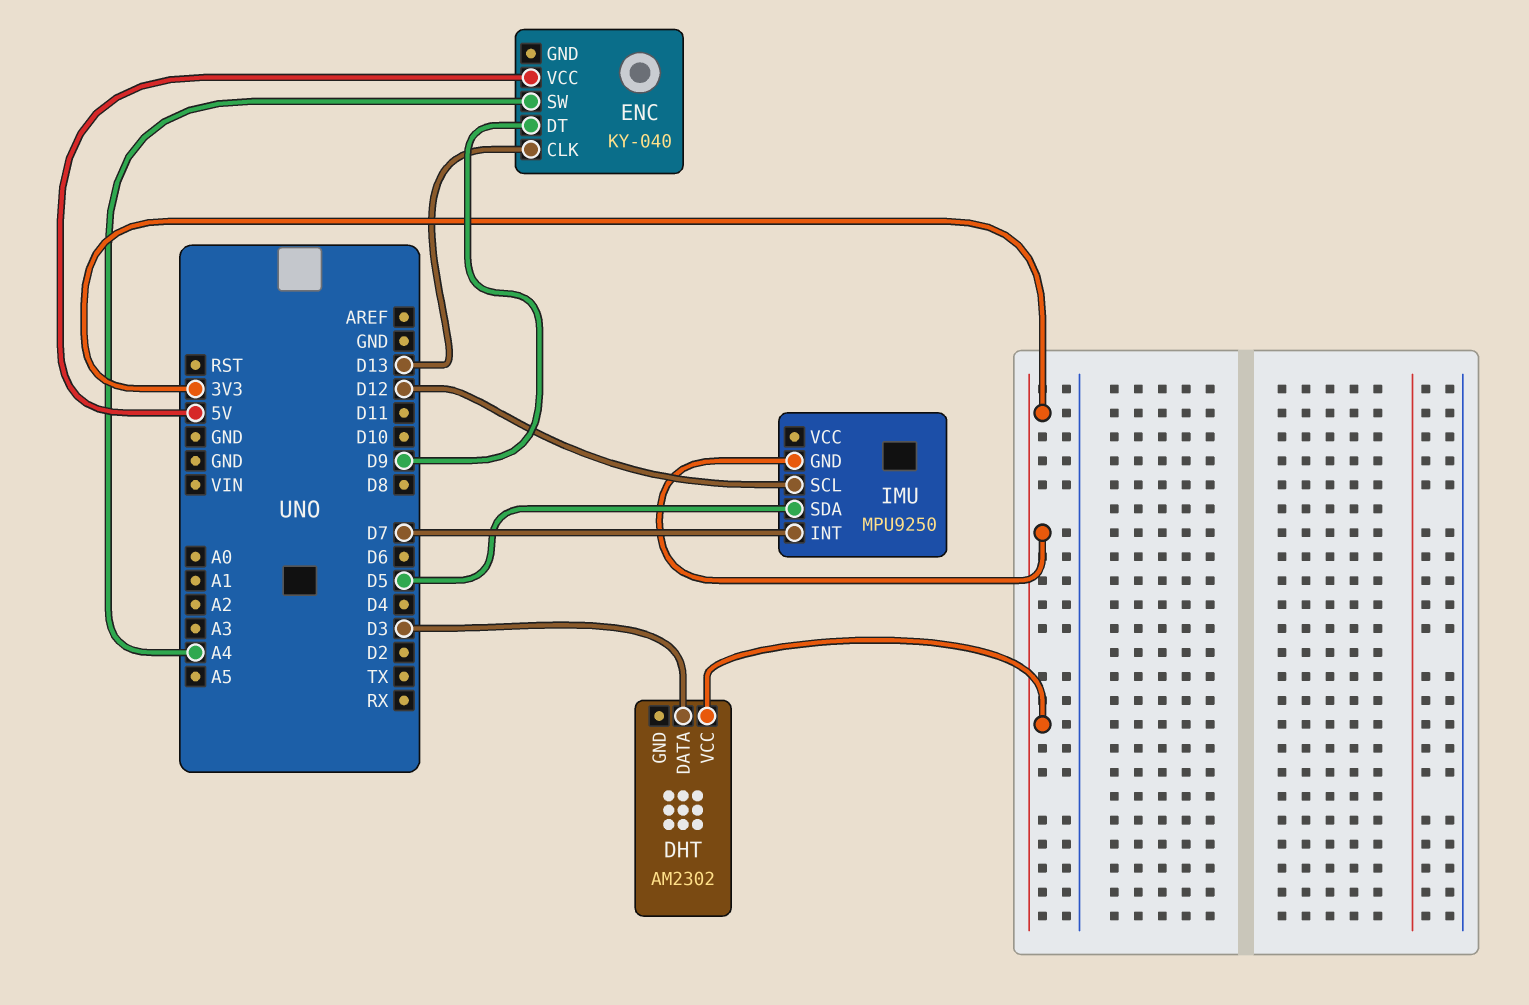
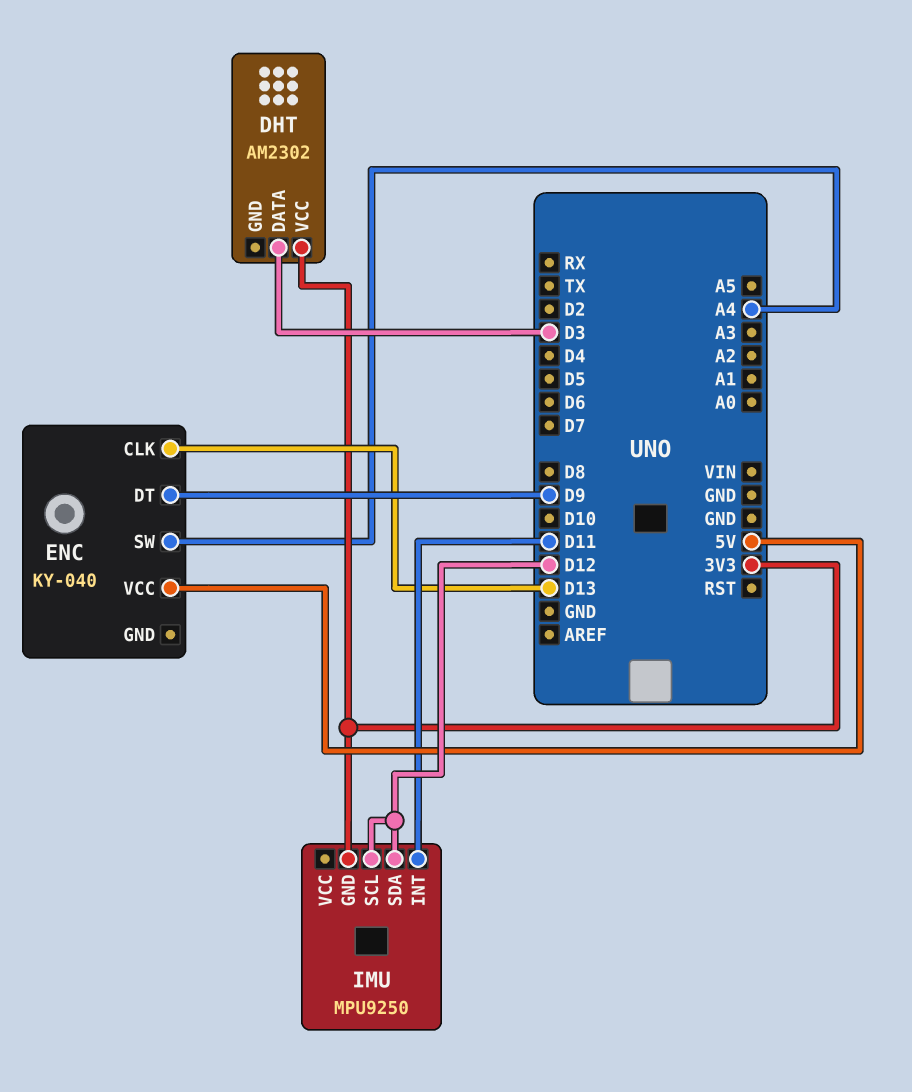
IMU pin INT: D7 -> D11
IMU pin SDA: D5 -> D12

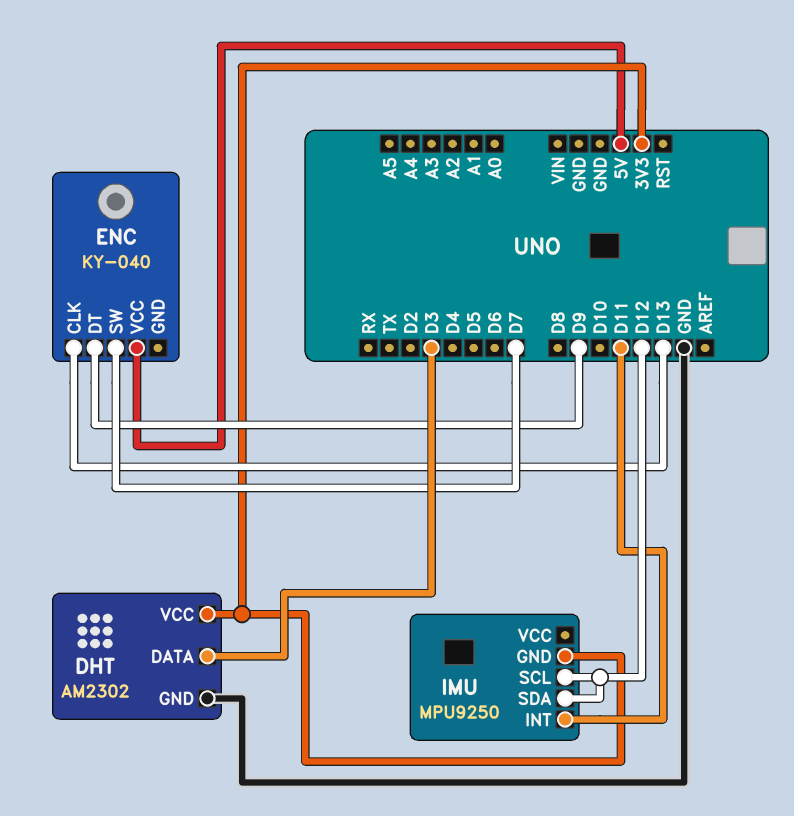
DHT pin GND: none -> GND
ENC pin SW: A4 -> D7

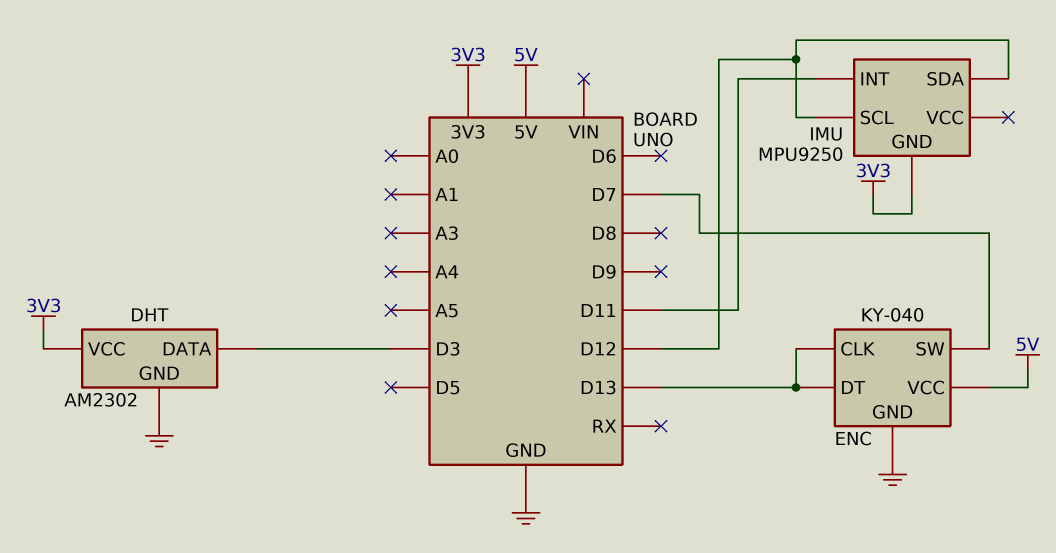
ENC pin DT: D9 -> D13
ENC pin GND: none -> GND

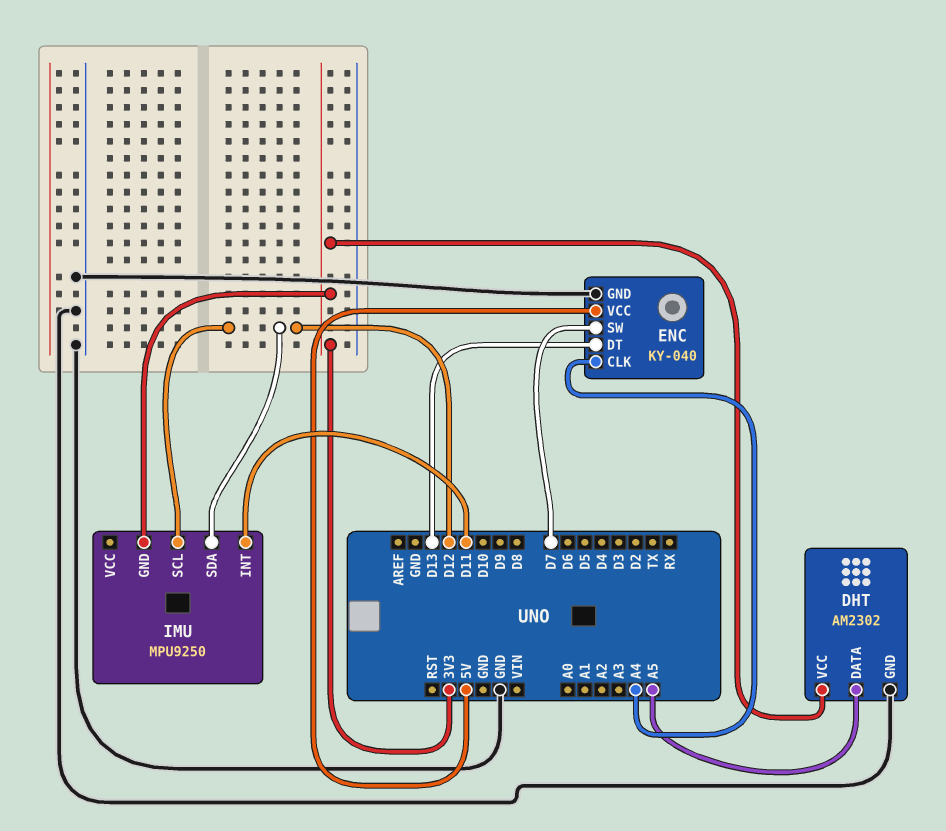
DHT pin DATA: D3 -> A5
ENC pin CLK: D13 -> A4

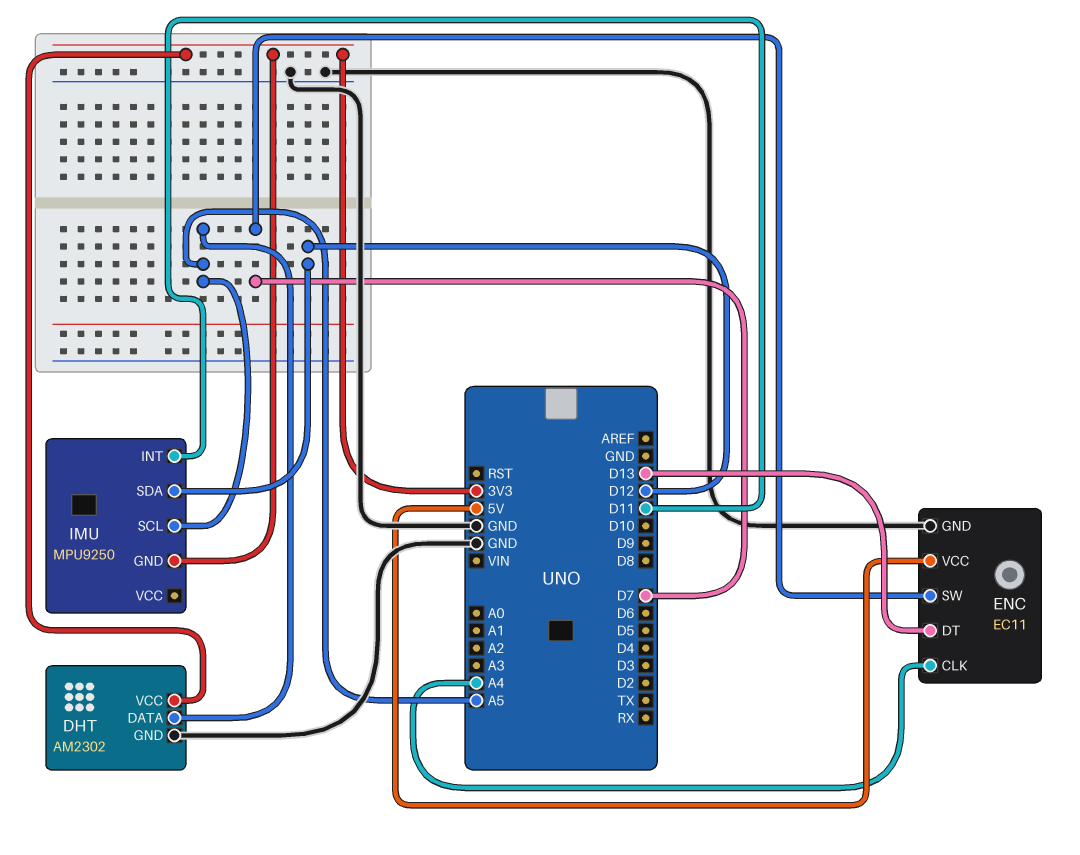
ENC: KY-040 -> EC11
IMU pin SCL: D12 -> A5

